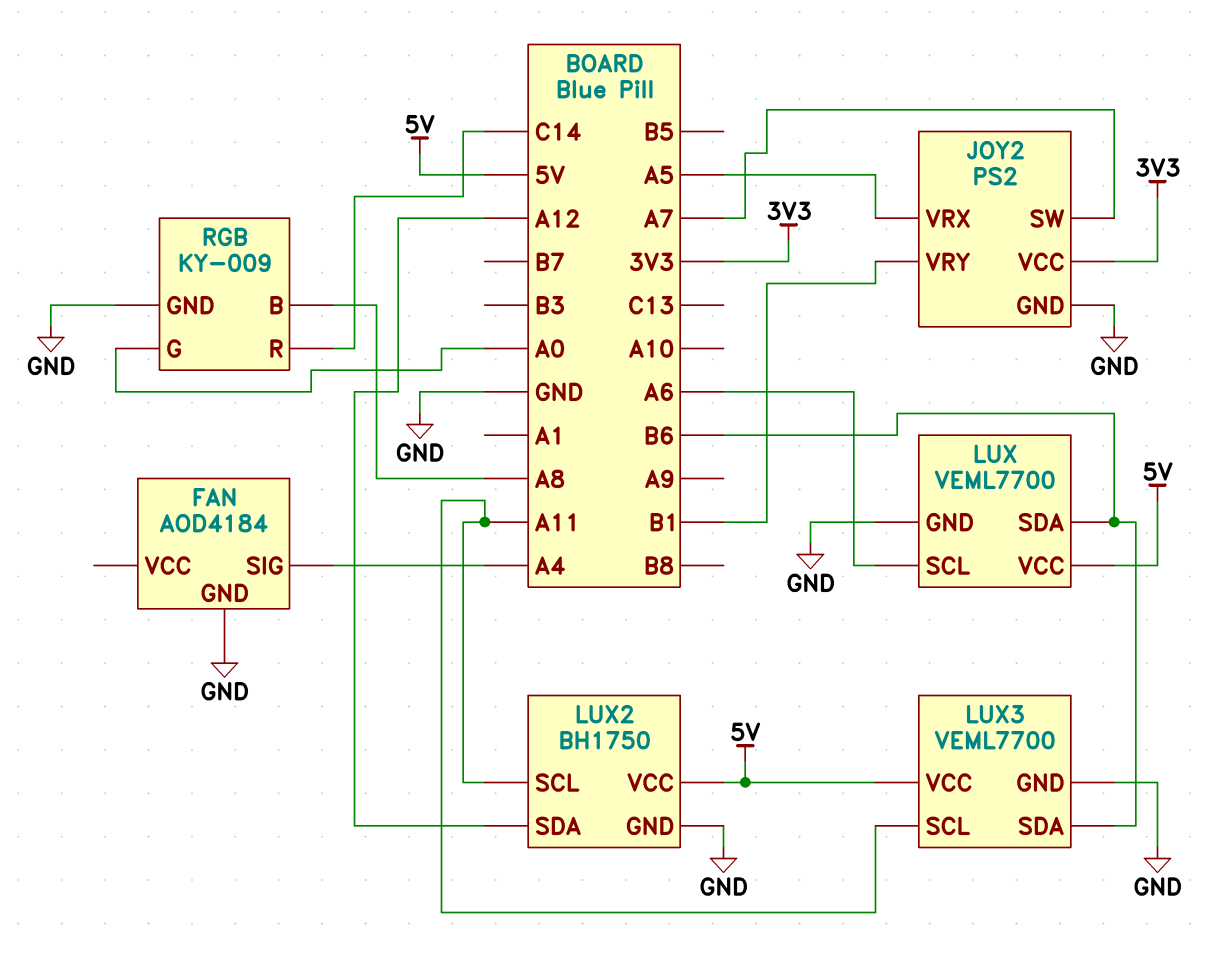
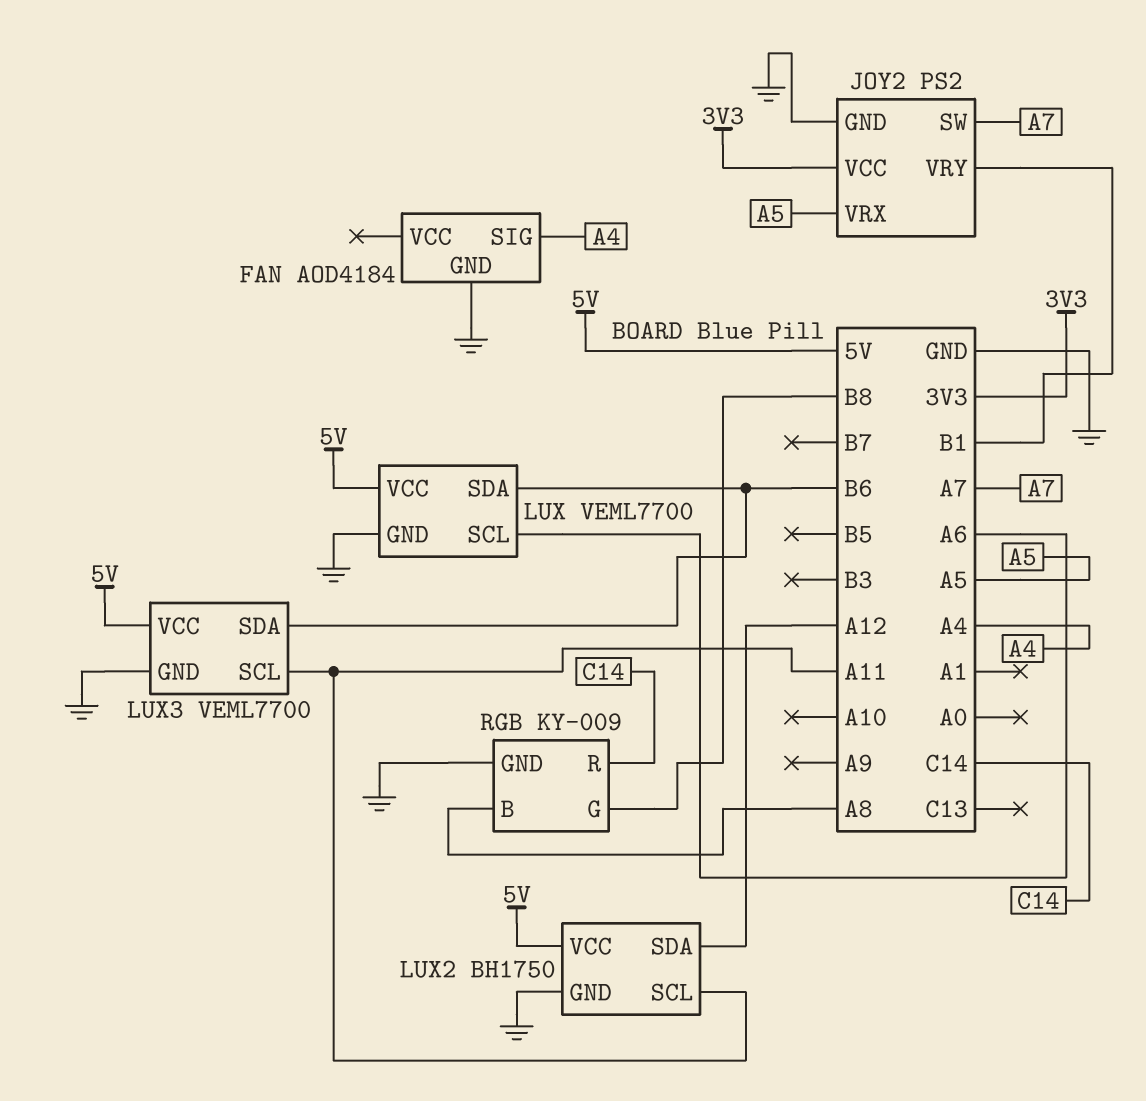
RGB pin G: A0 -> B8

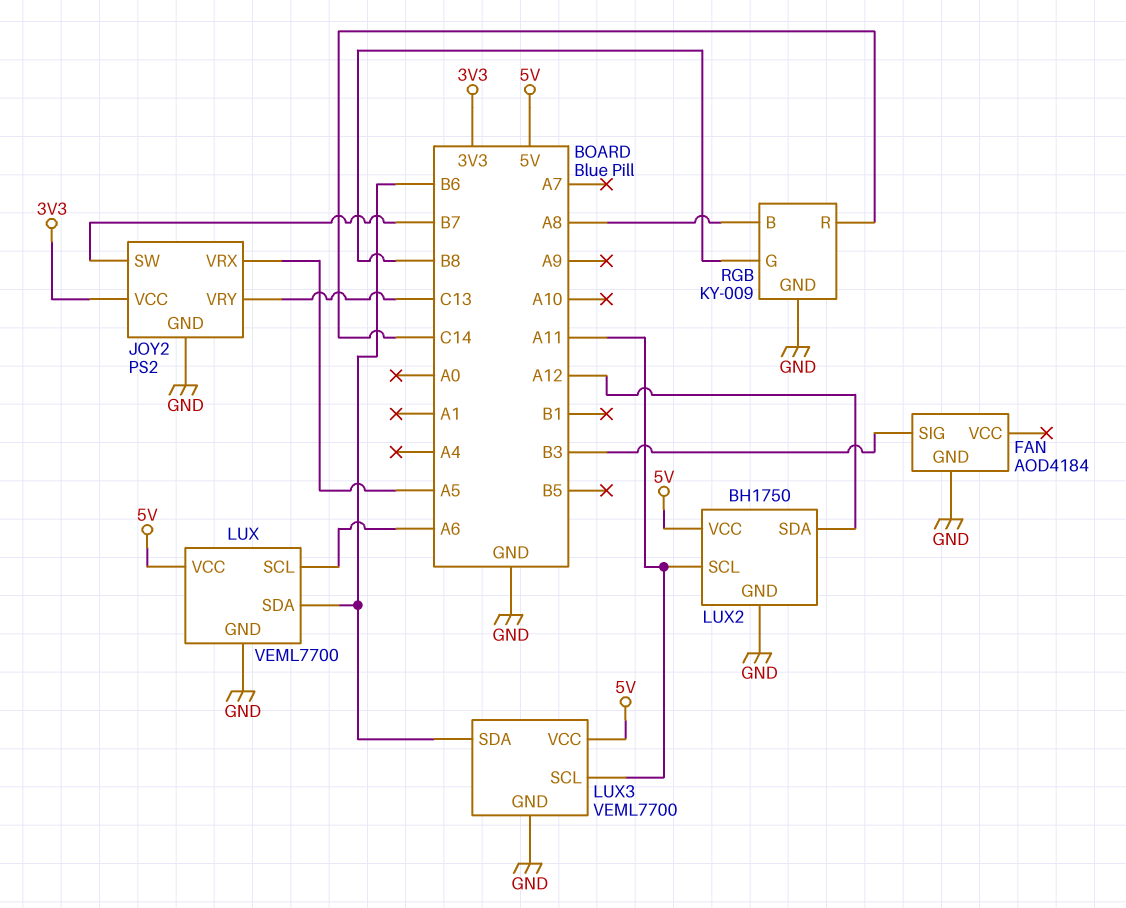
FAN pin SIG: A4 -> B3
JOY2 pin SW: A7 -> B7
JOY2 pin VRY: B1 -> C13

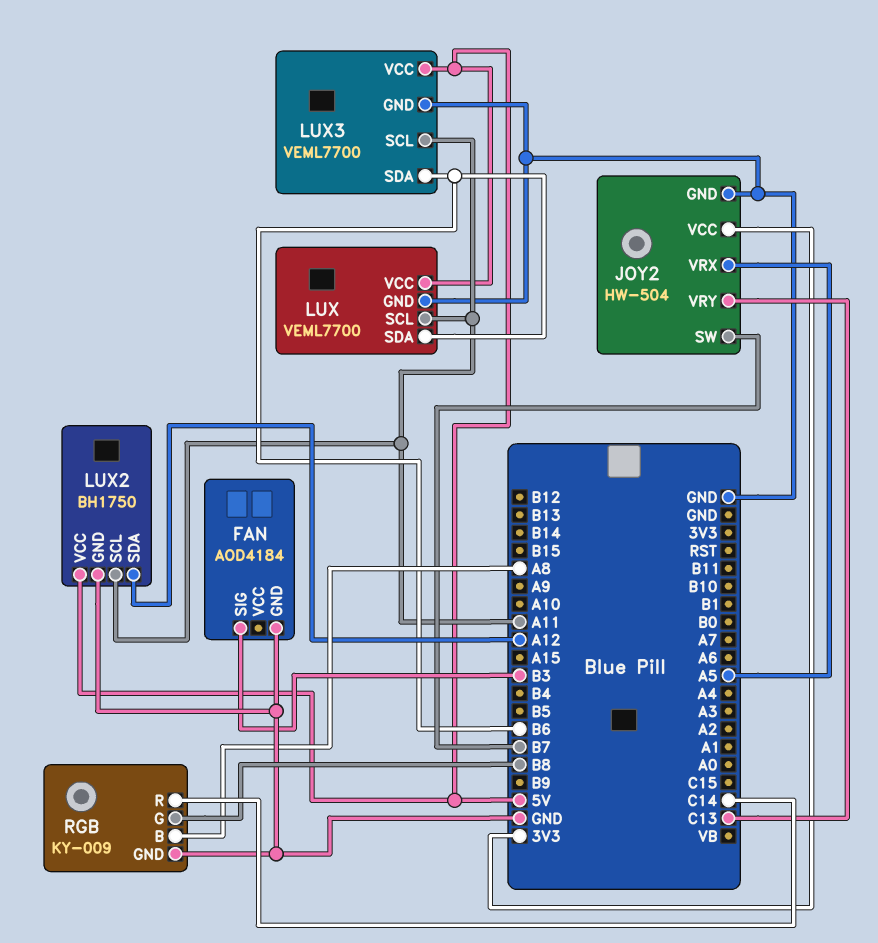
JOY2: PS2 -> HW-504
LUX pin SCL: A6 -> A11

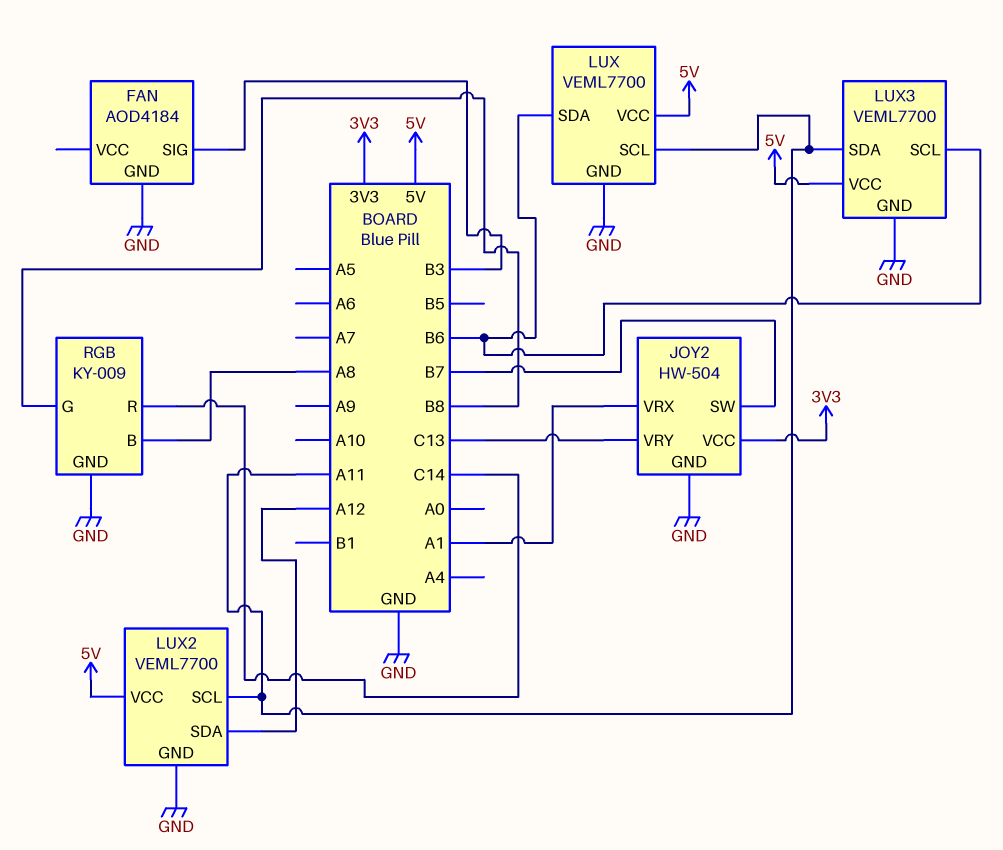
JOY2 pin VRX: A5 -> A1
LUX2: BH1750 -> VEML7700
LUX3 pin SCL: A11 -> B6
LUX3 pin SDA: B6 -> A11

